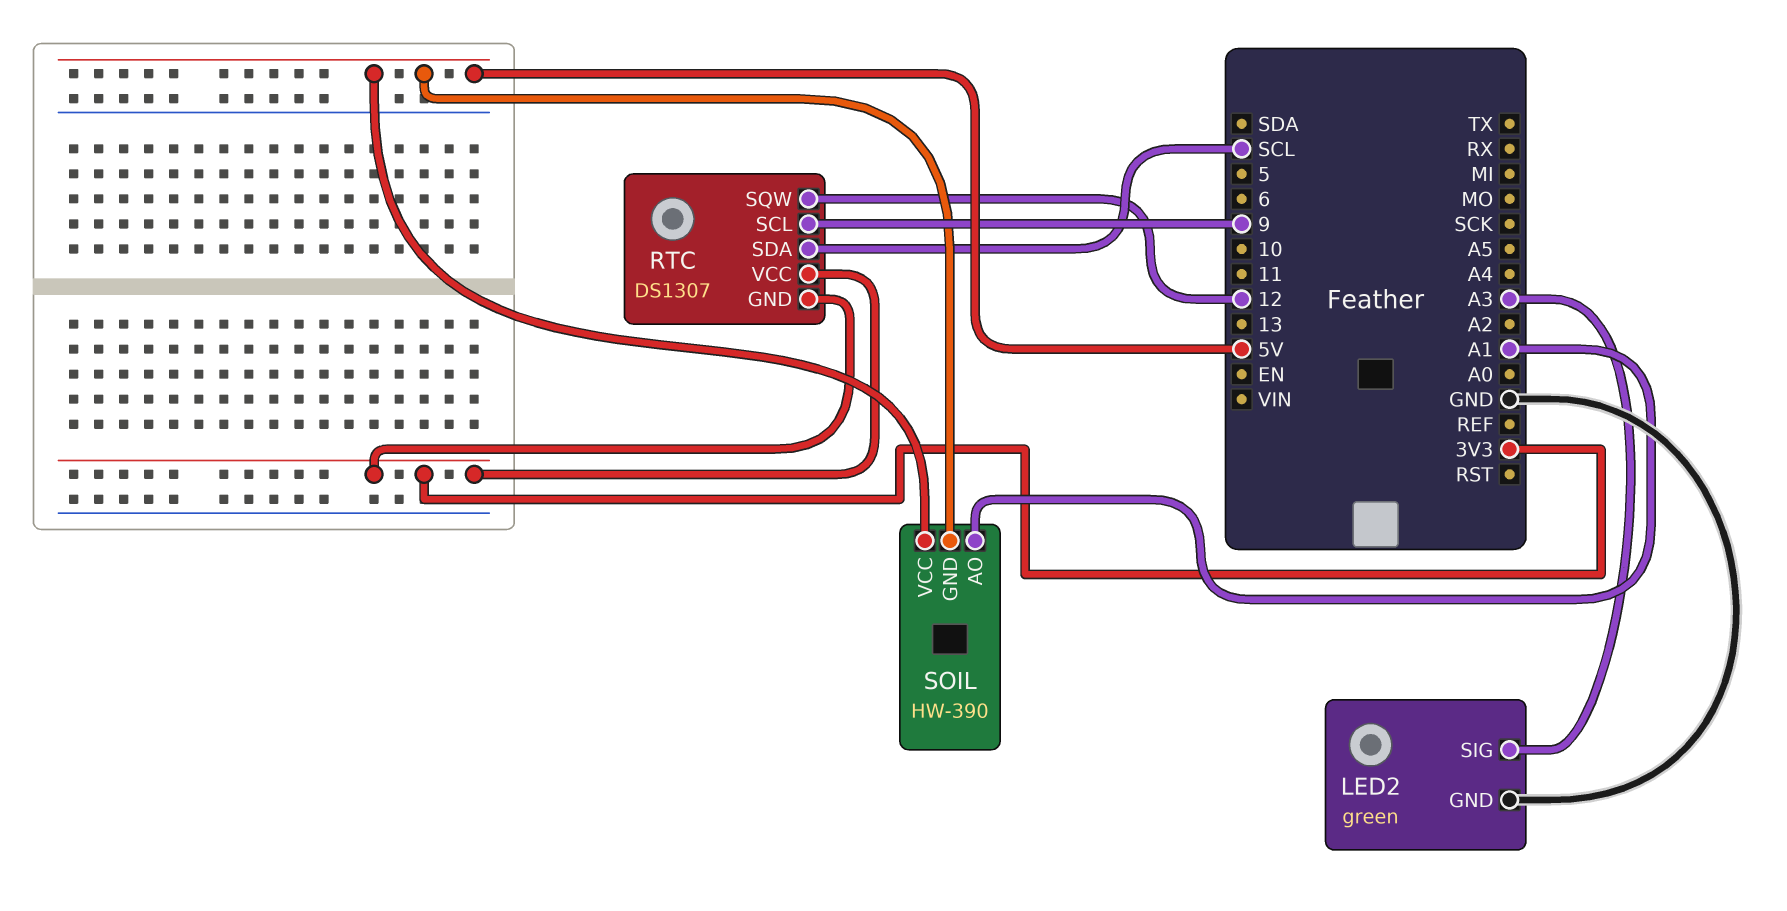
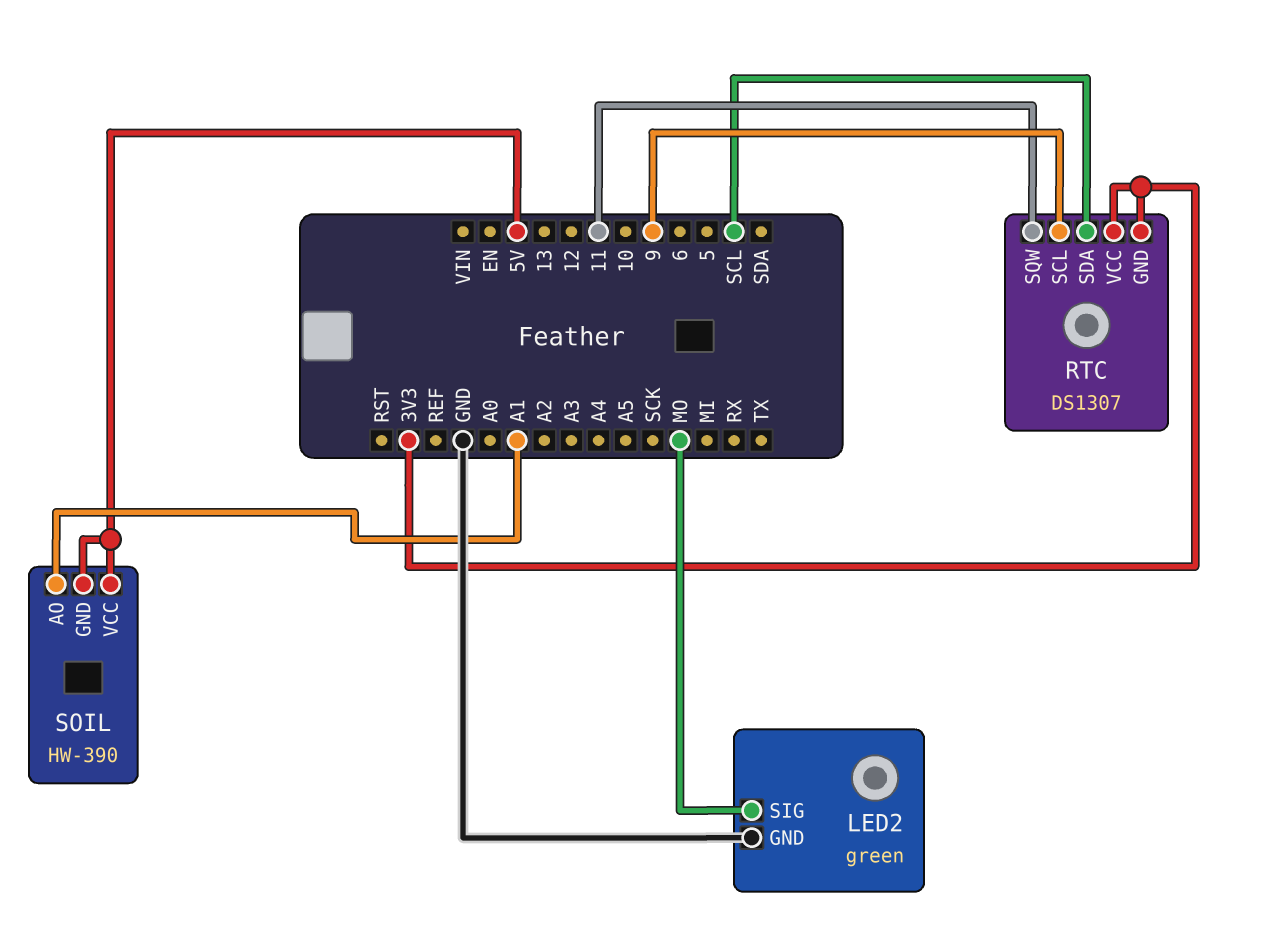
LED2 pin SIG: A3 -> MO
RTC pin SQW: 12 -> 11

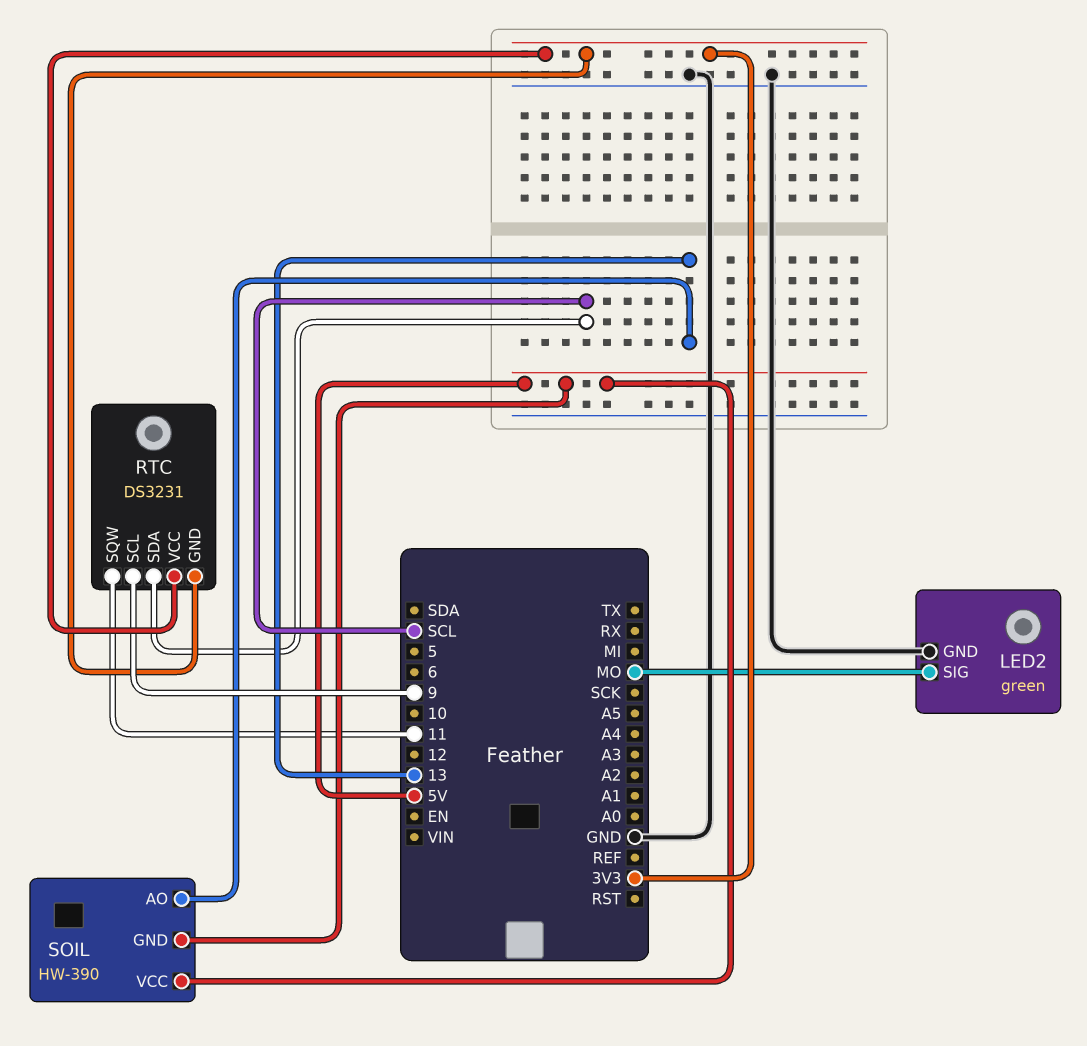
RTC: DS1307 -> DS3231
SOIL pin AO: A1 -> 13

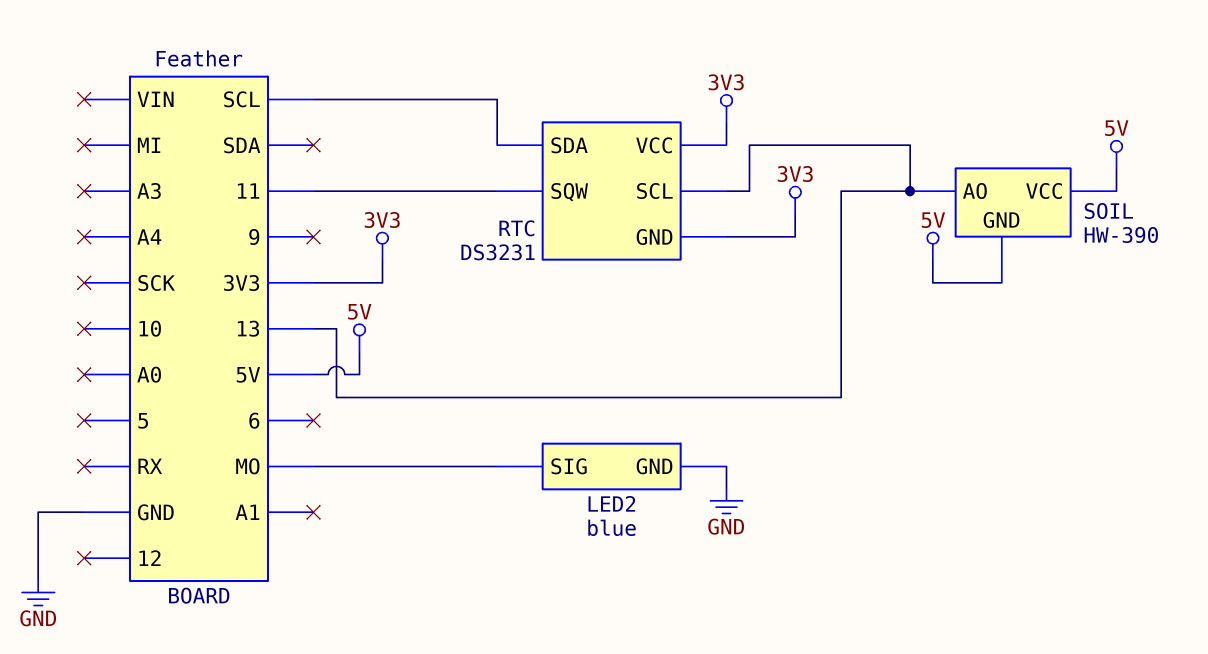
LED2: green -> blue
RTC pin SCL: 9 -> 13

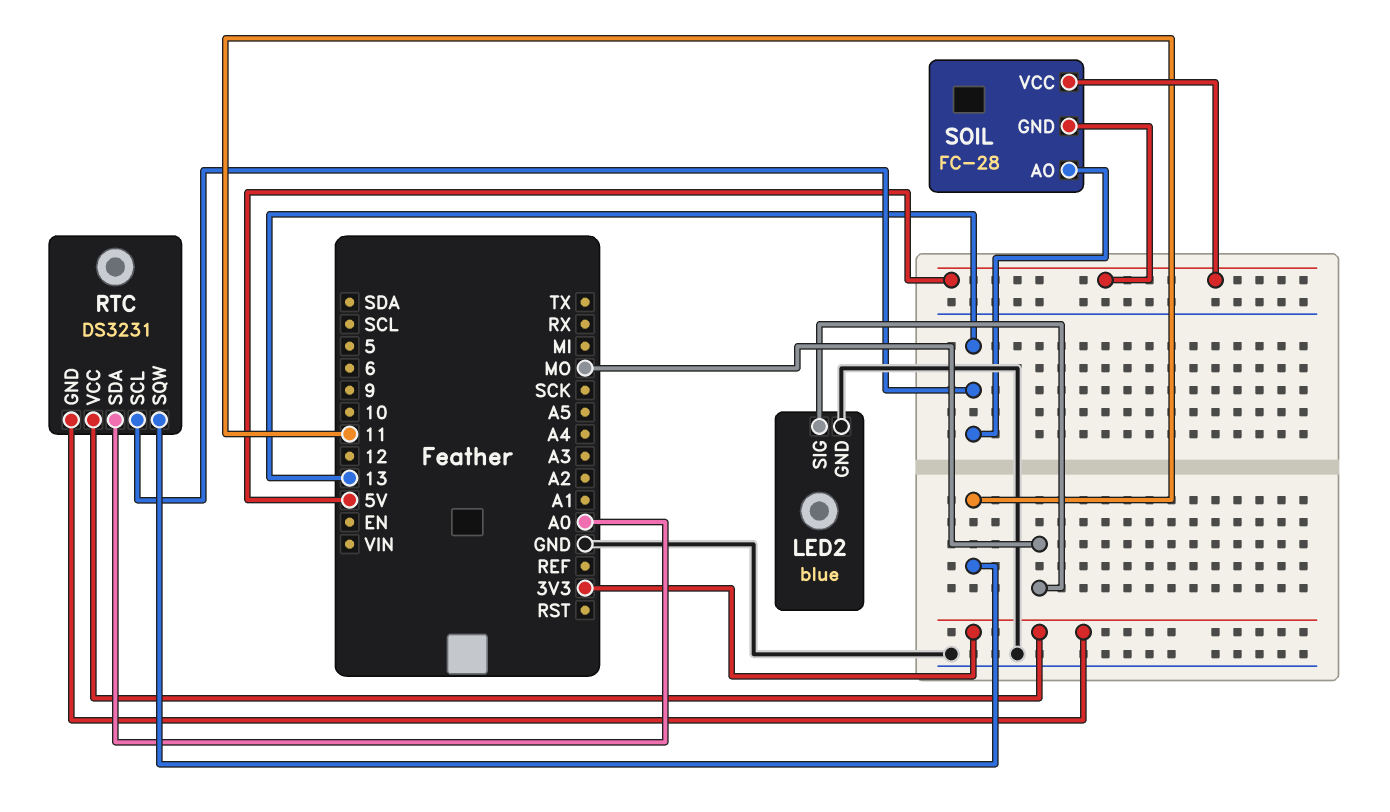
RTC pin SDA: SCL -> A0
SOIL: HW-390 -> FC-28

